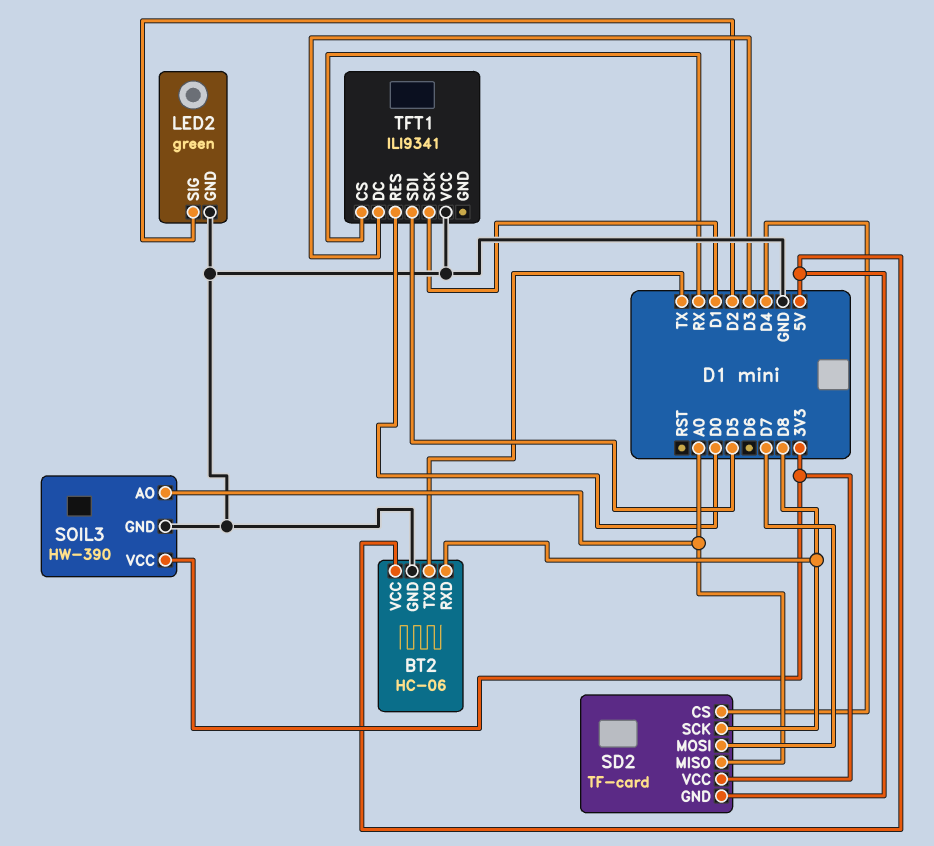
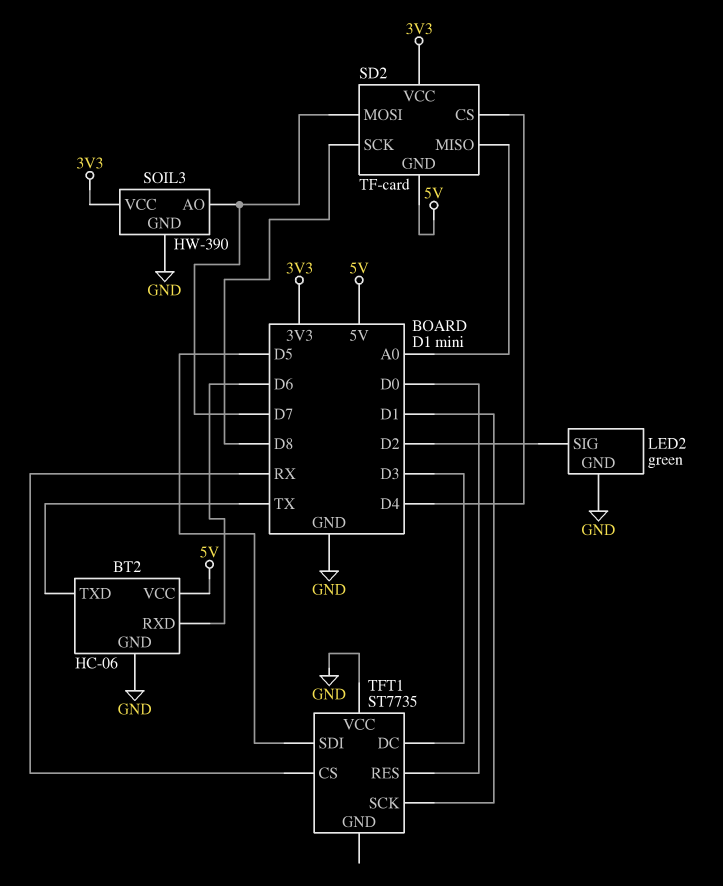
BT2 pin RXD: D8 -> D6
SOIL3 pin AO: A0 -> D7
TFT1: ILI9341 -> ST7735

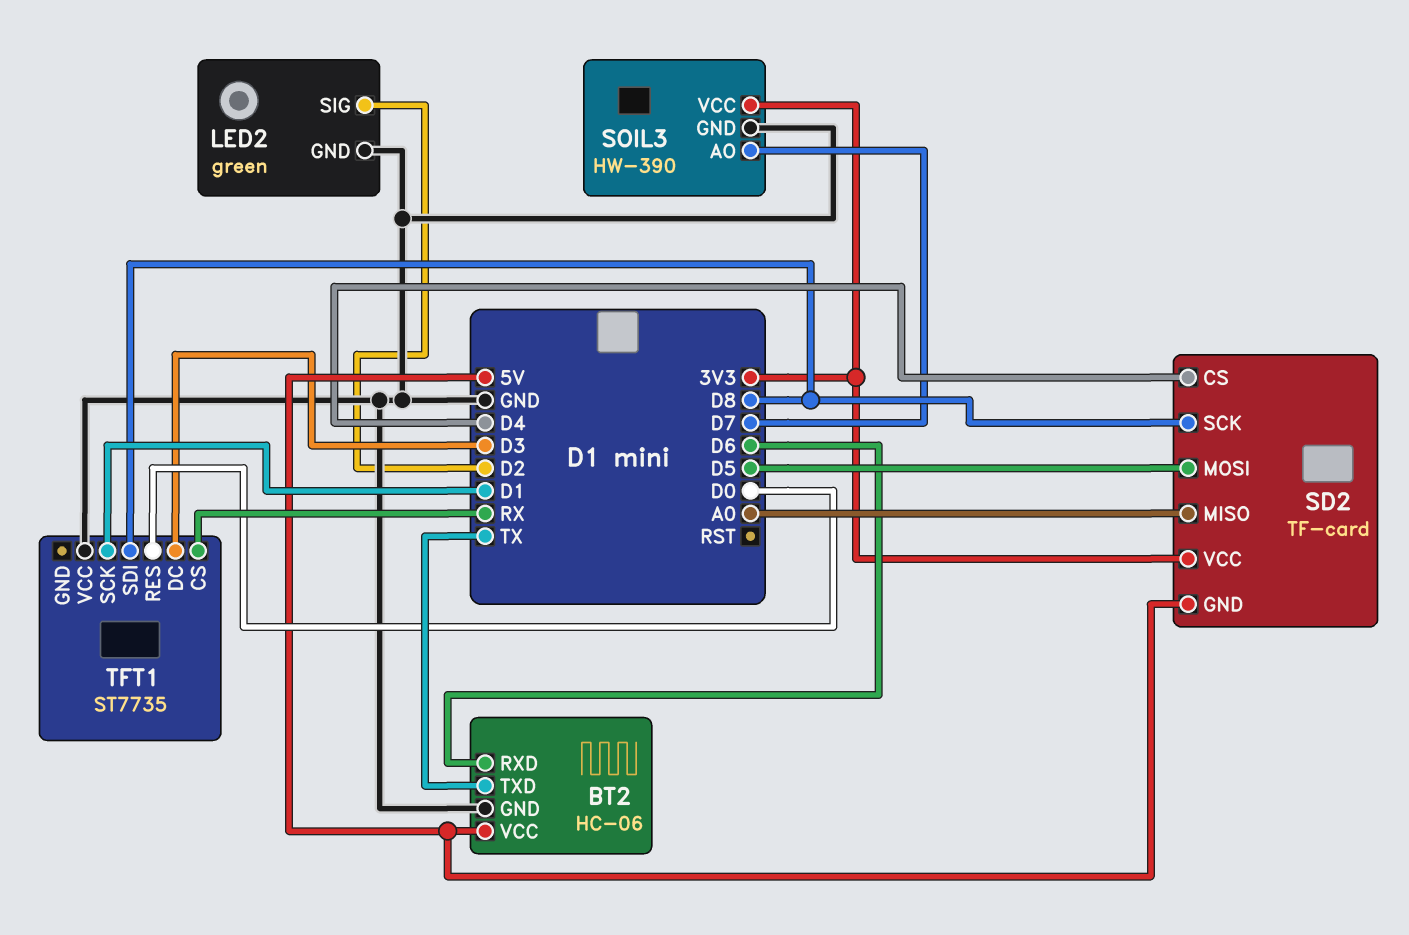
SD2 pin MOSI: D7 -> D5
TFT1 pin SDI: D5 -> D8

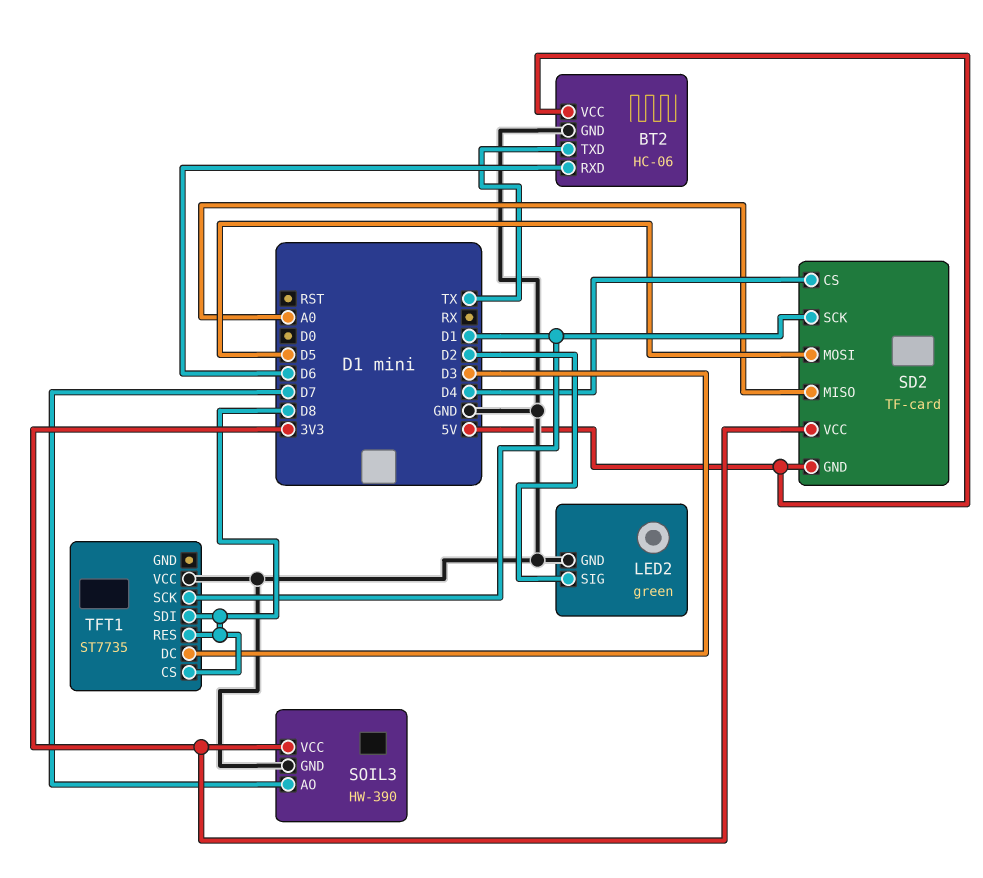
SD2 pin SCK: D8 -> D1
TFT1 pin CS: RX -> D8
TFT1 pin RES: D0 -> D8

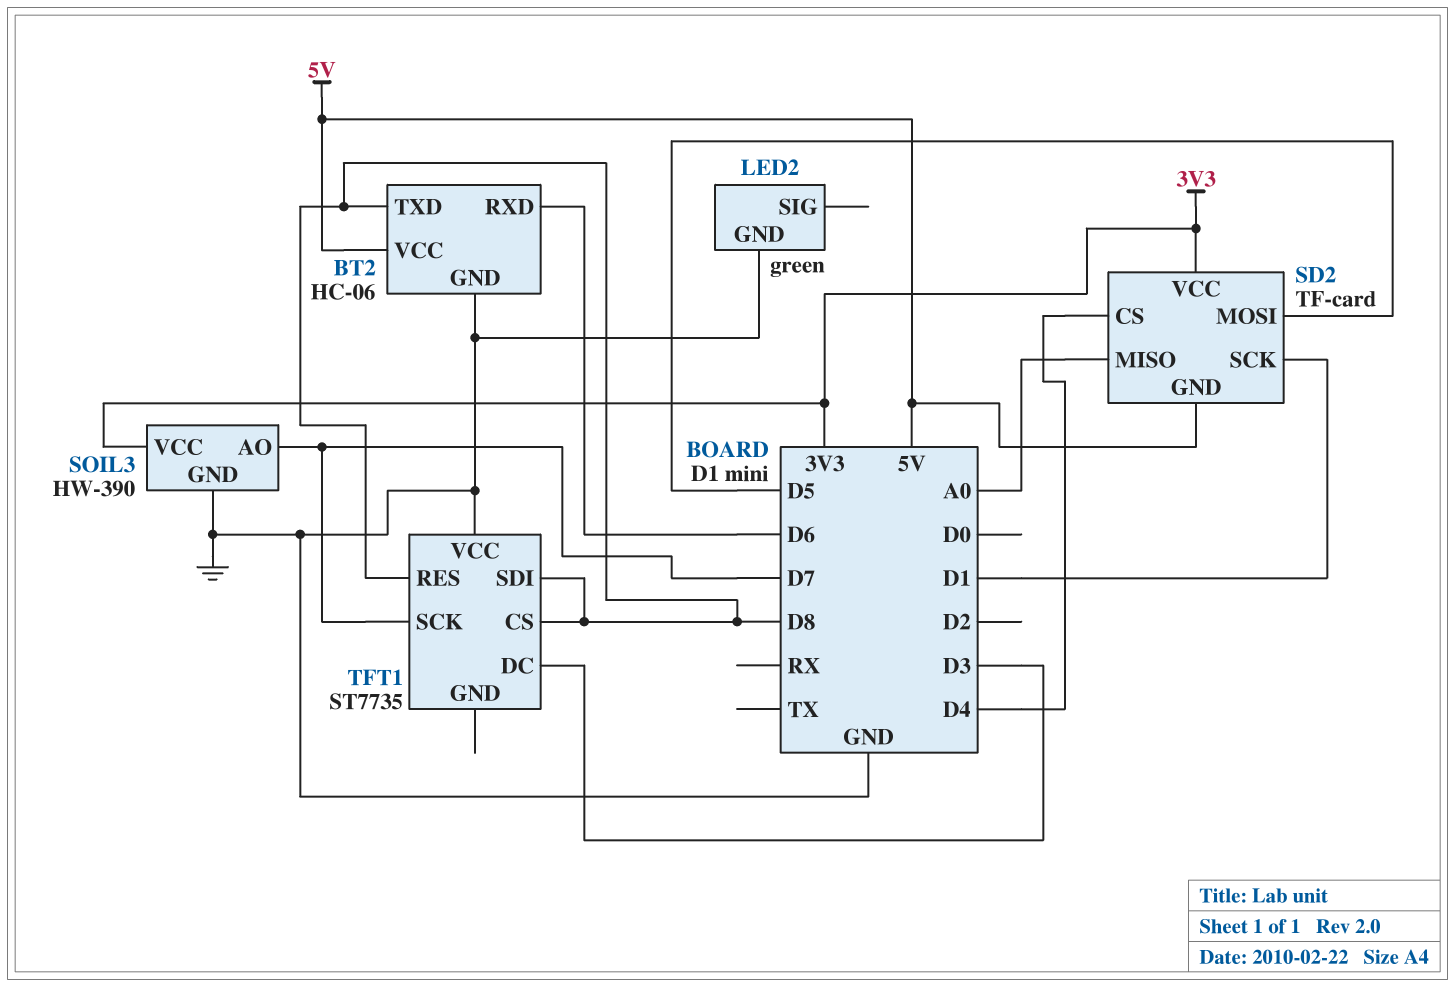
BT2 pin TXD: TX -> D8
LED2 pin SIG: D2 -> none
TFT1 pin SCK: D1 -> D7

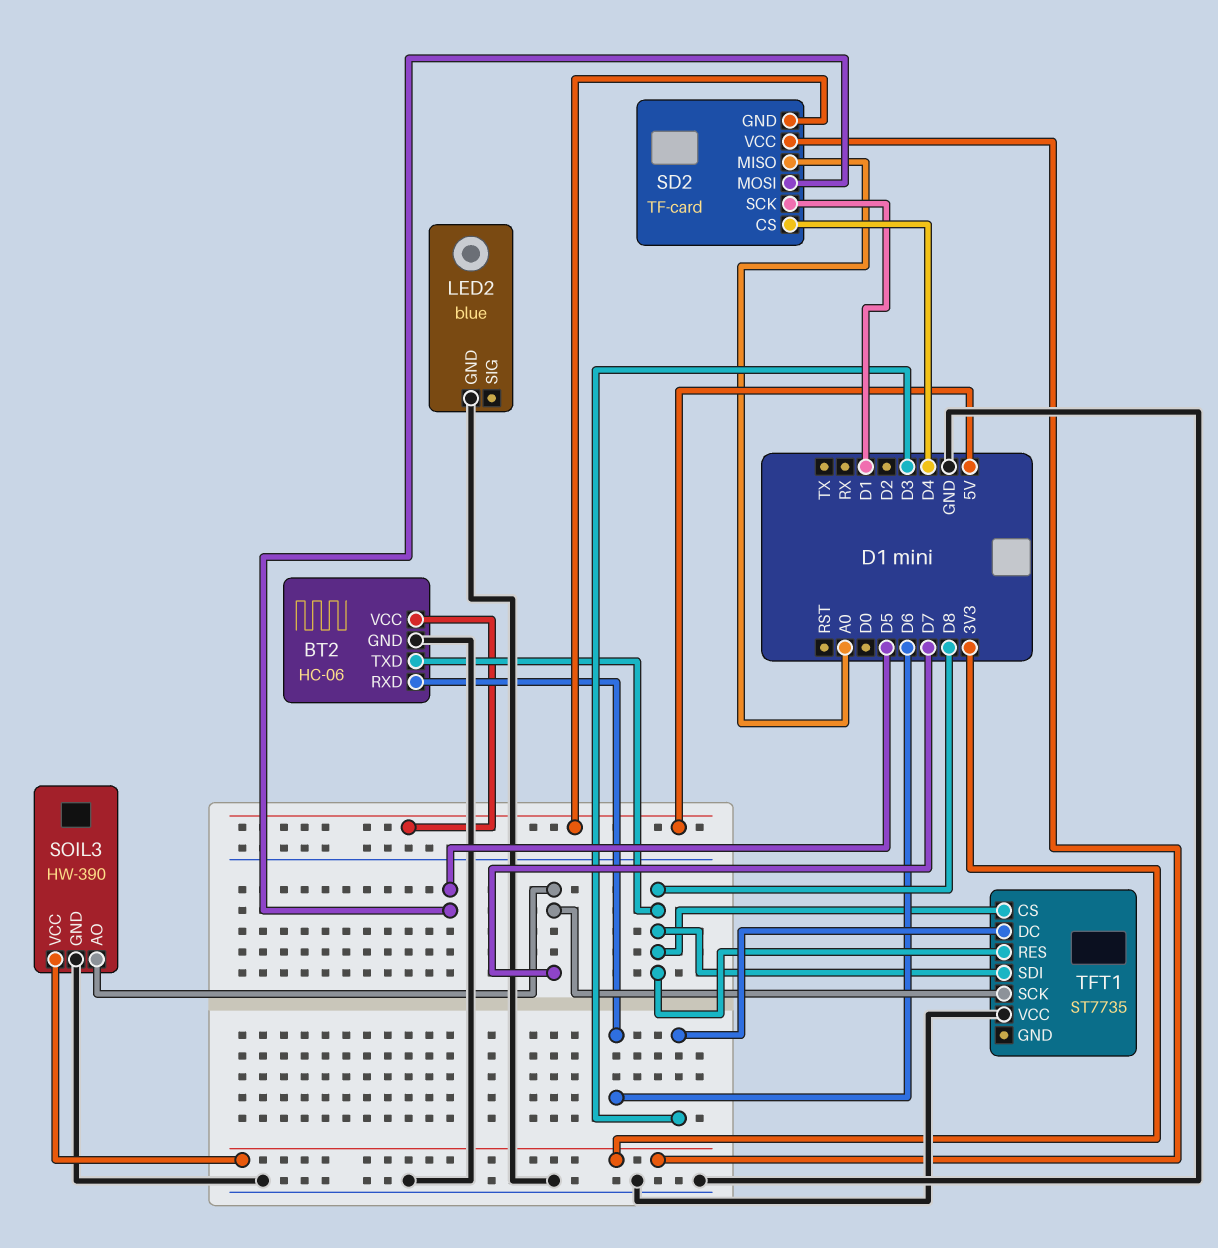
LED2: green -> blue

